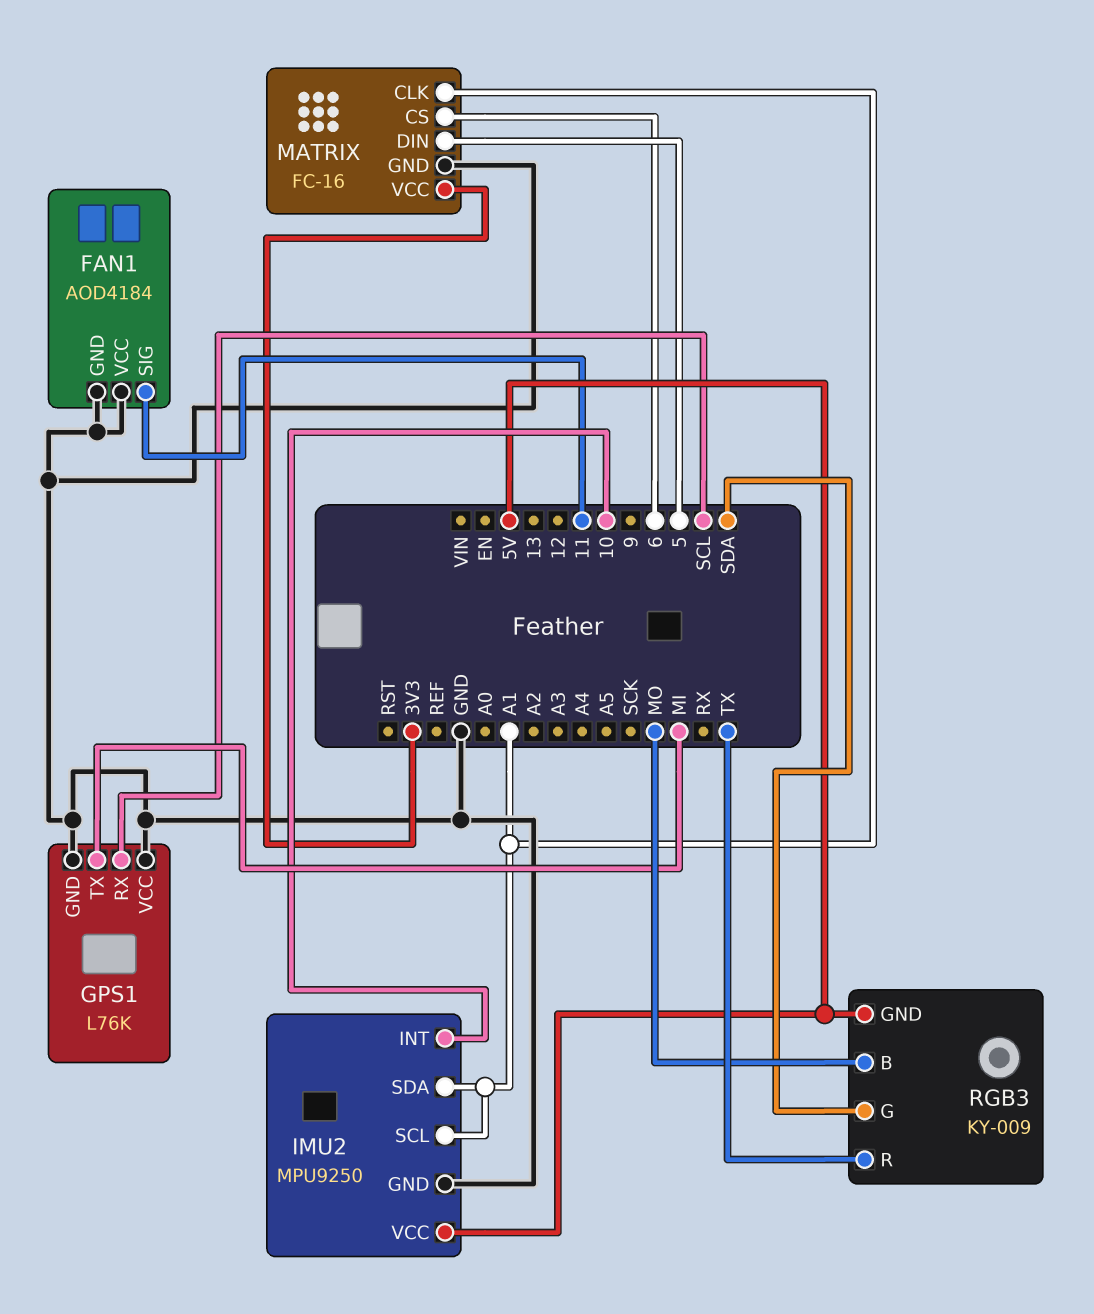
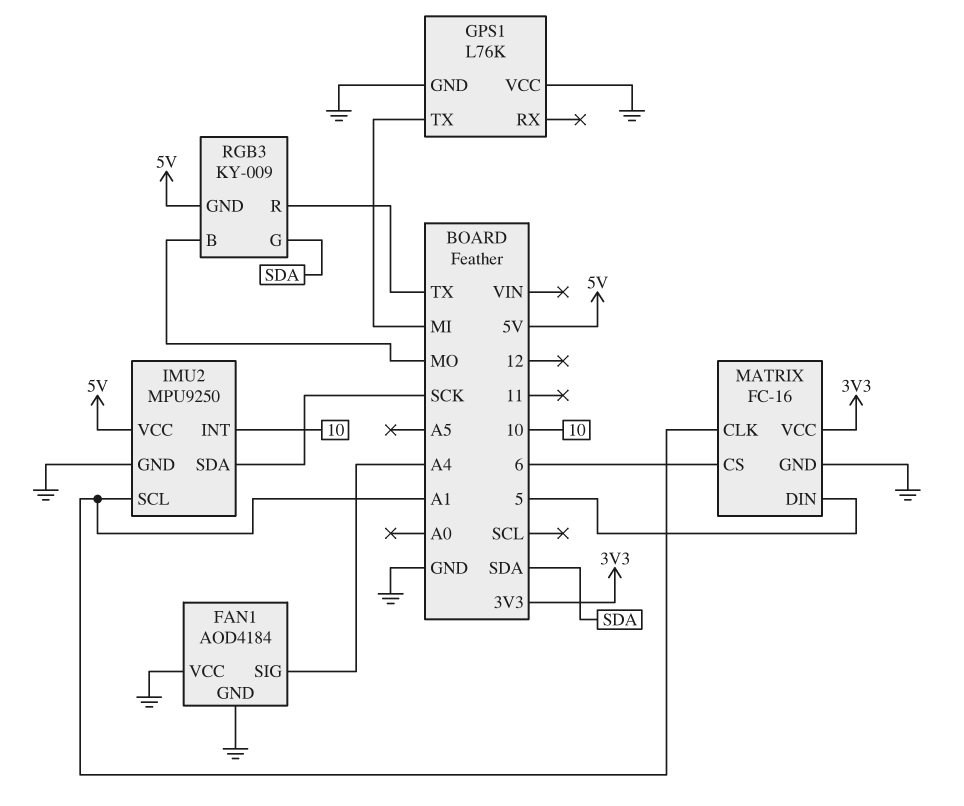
FAN1 pin SIG: 11 -> A4
GPS1 pin RX: SCL -> none
IMU2 pin SDA: A1 -> SCK

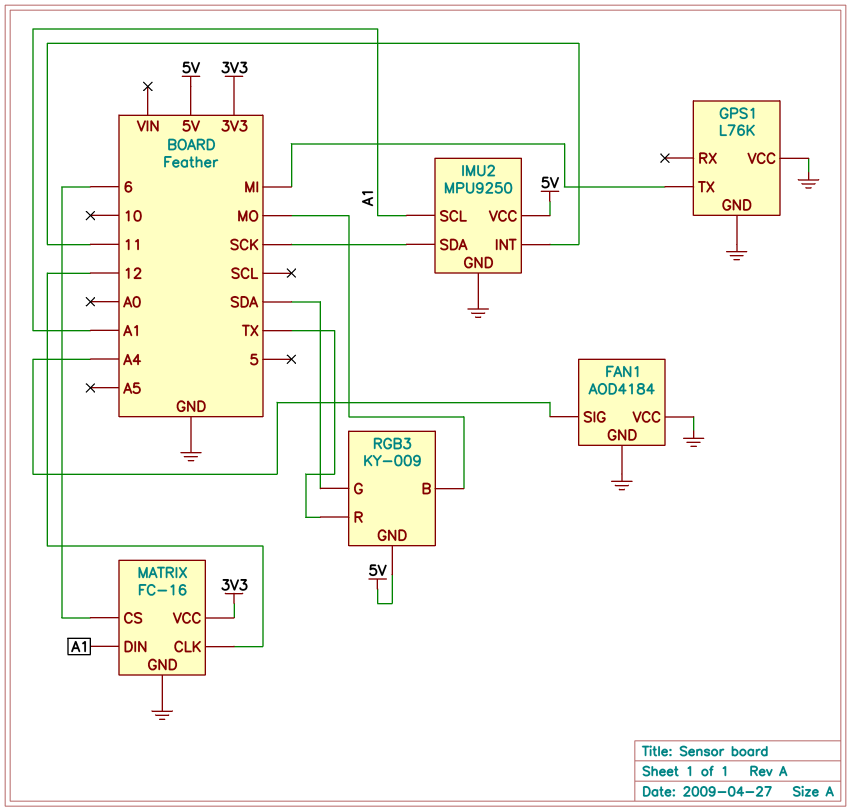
IMU2 pin INT: 10 -> 11
MATRIX pin CLK: A1 -> 12
MATRIX pin DIN: 5 -> A1

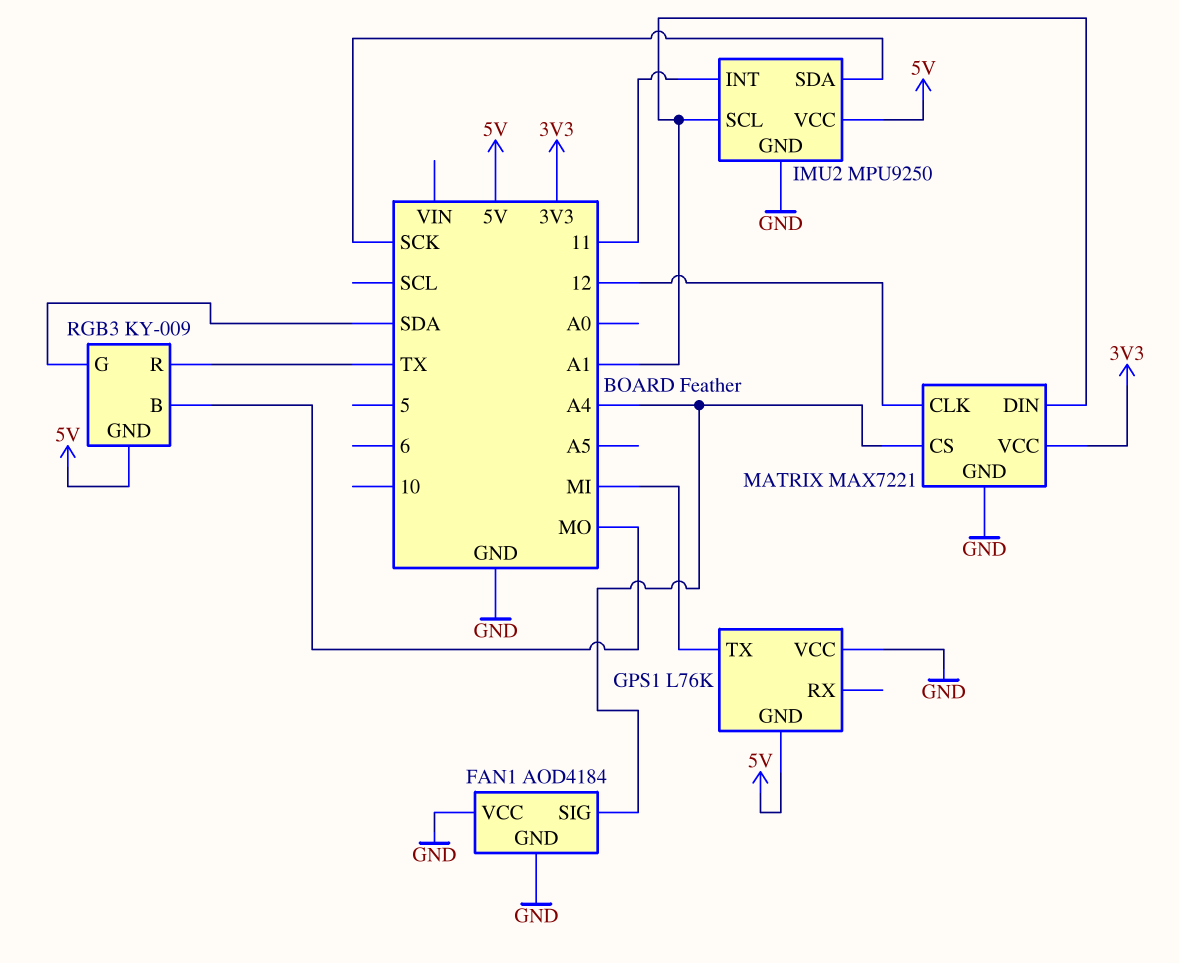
GPS1 pin GND: GND -> 5V
MATRIX: FC-16 -> MAX7221
MATRIX pin CS: 6 -> A4

